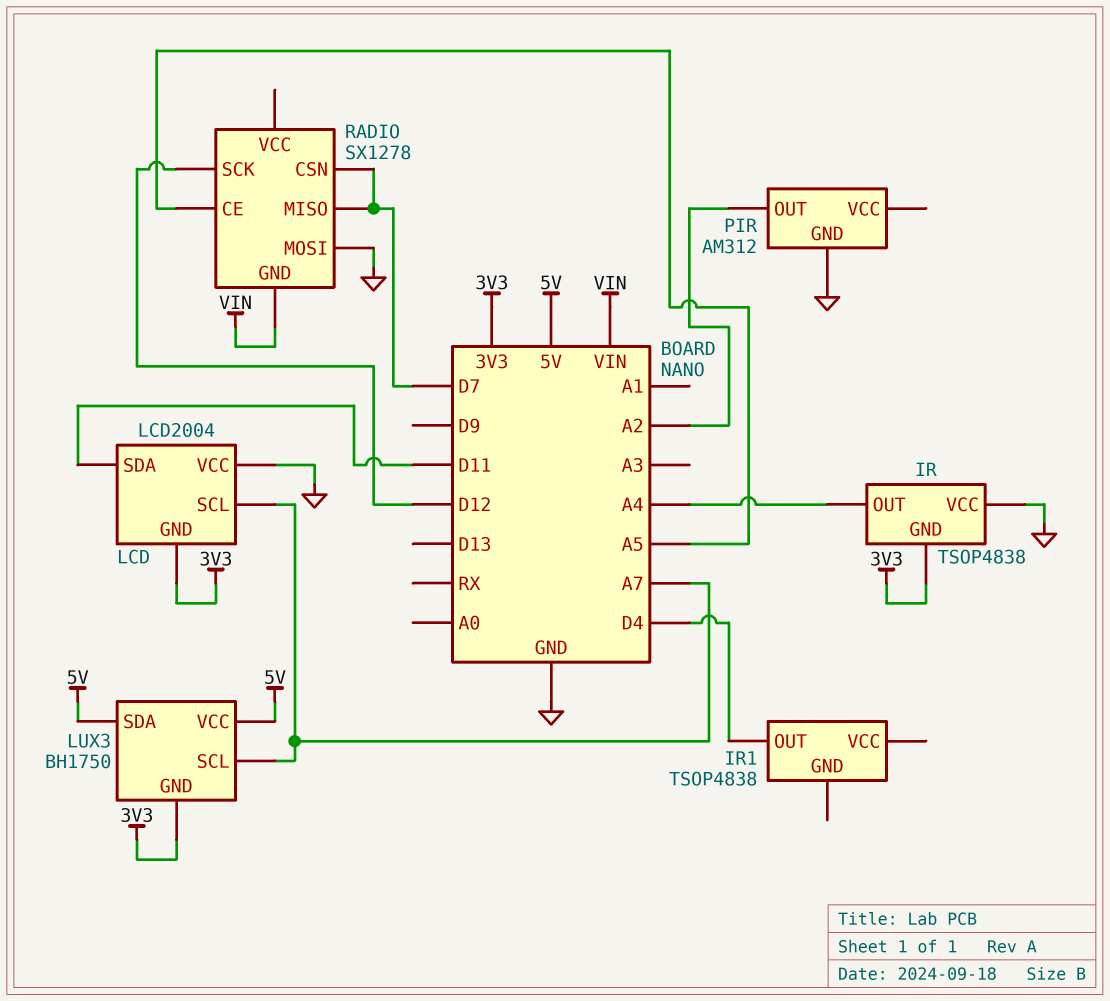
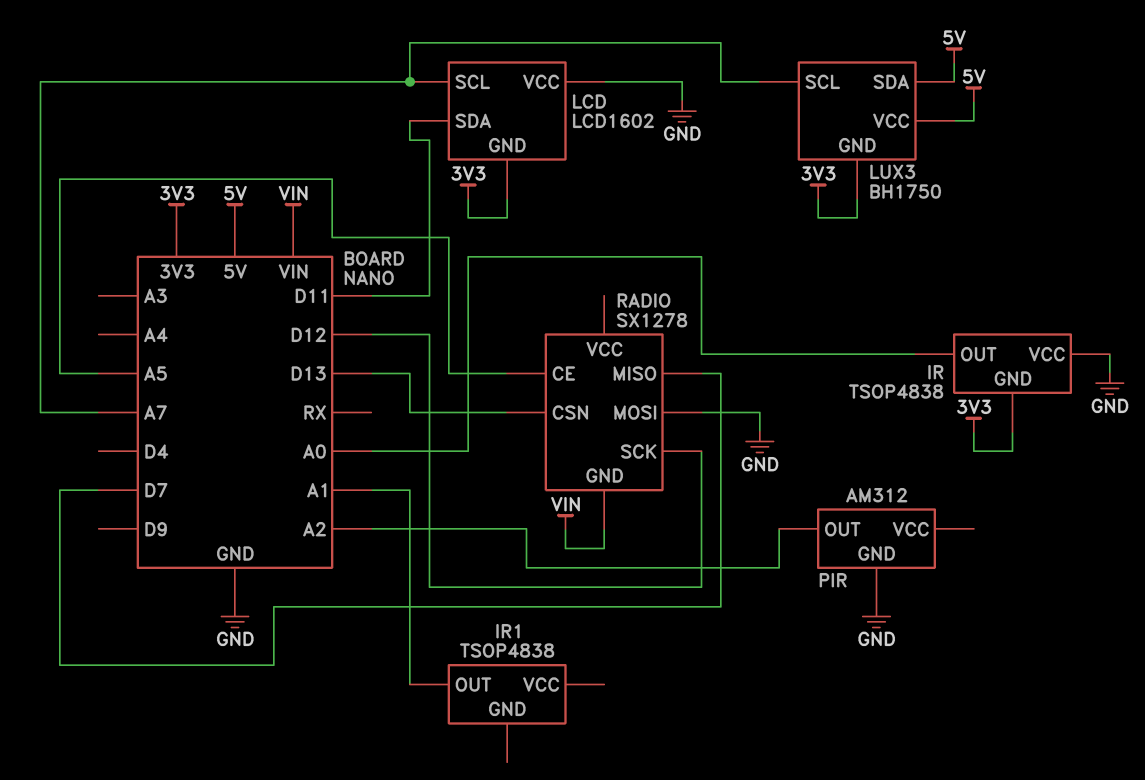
IR pin OUT: A4 -> A0
IR1 pin OUT: D4 -> A1
LCD: LCD2004 -> LCD1602
RADIO pin CSN: D7 -> D13

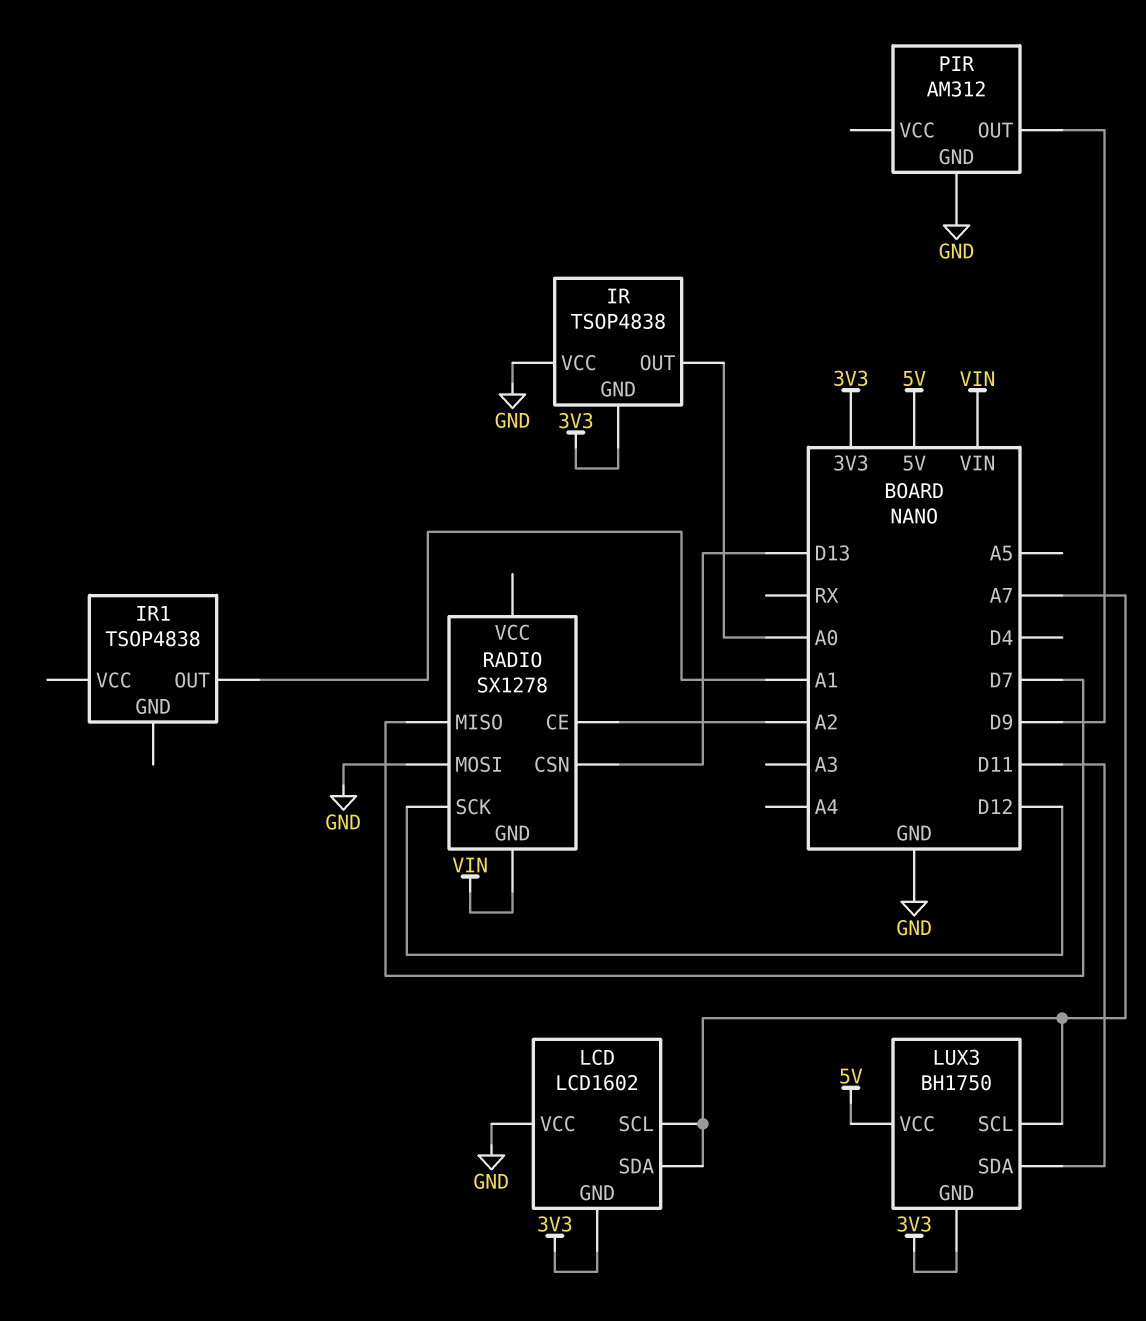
LCD pin SDA: D11 -> A7
LUX3 pin SDA: 5V -> D11
PIR pin OUT: A2 -> D9
RADIO pin CE: A5 -> A2

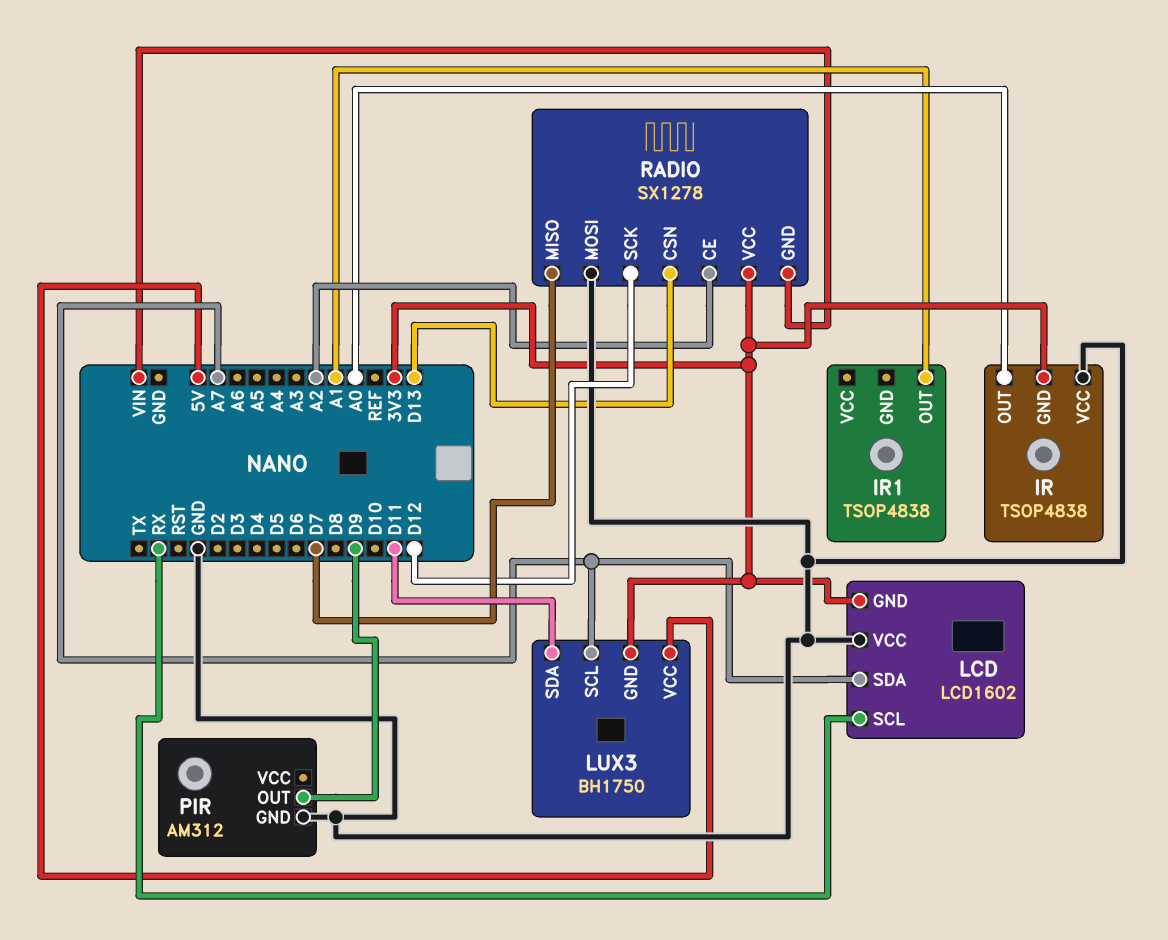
LCD pin SCL: A7 -> RX
RADIO pin VCC: none -> 3V3

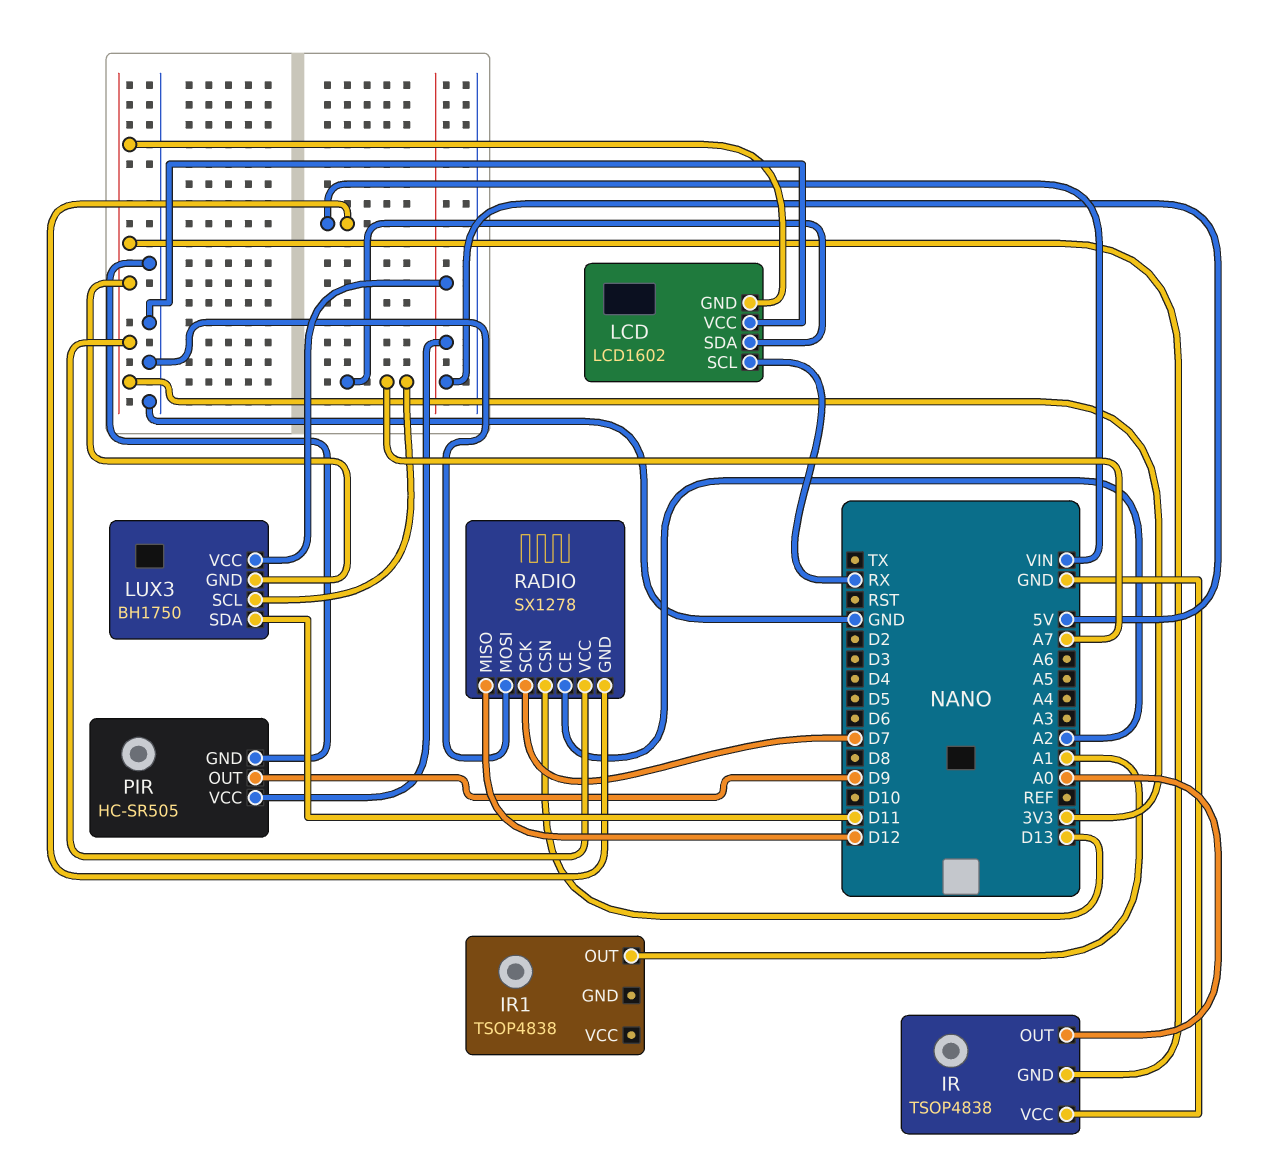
PIR: AM312 -> HC-SR505
PIR pin VCC: none -> 5V
RADIO pin MISO: D7 -> D12
RADIO pin SCK: D12 -> D7

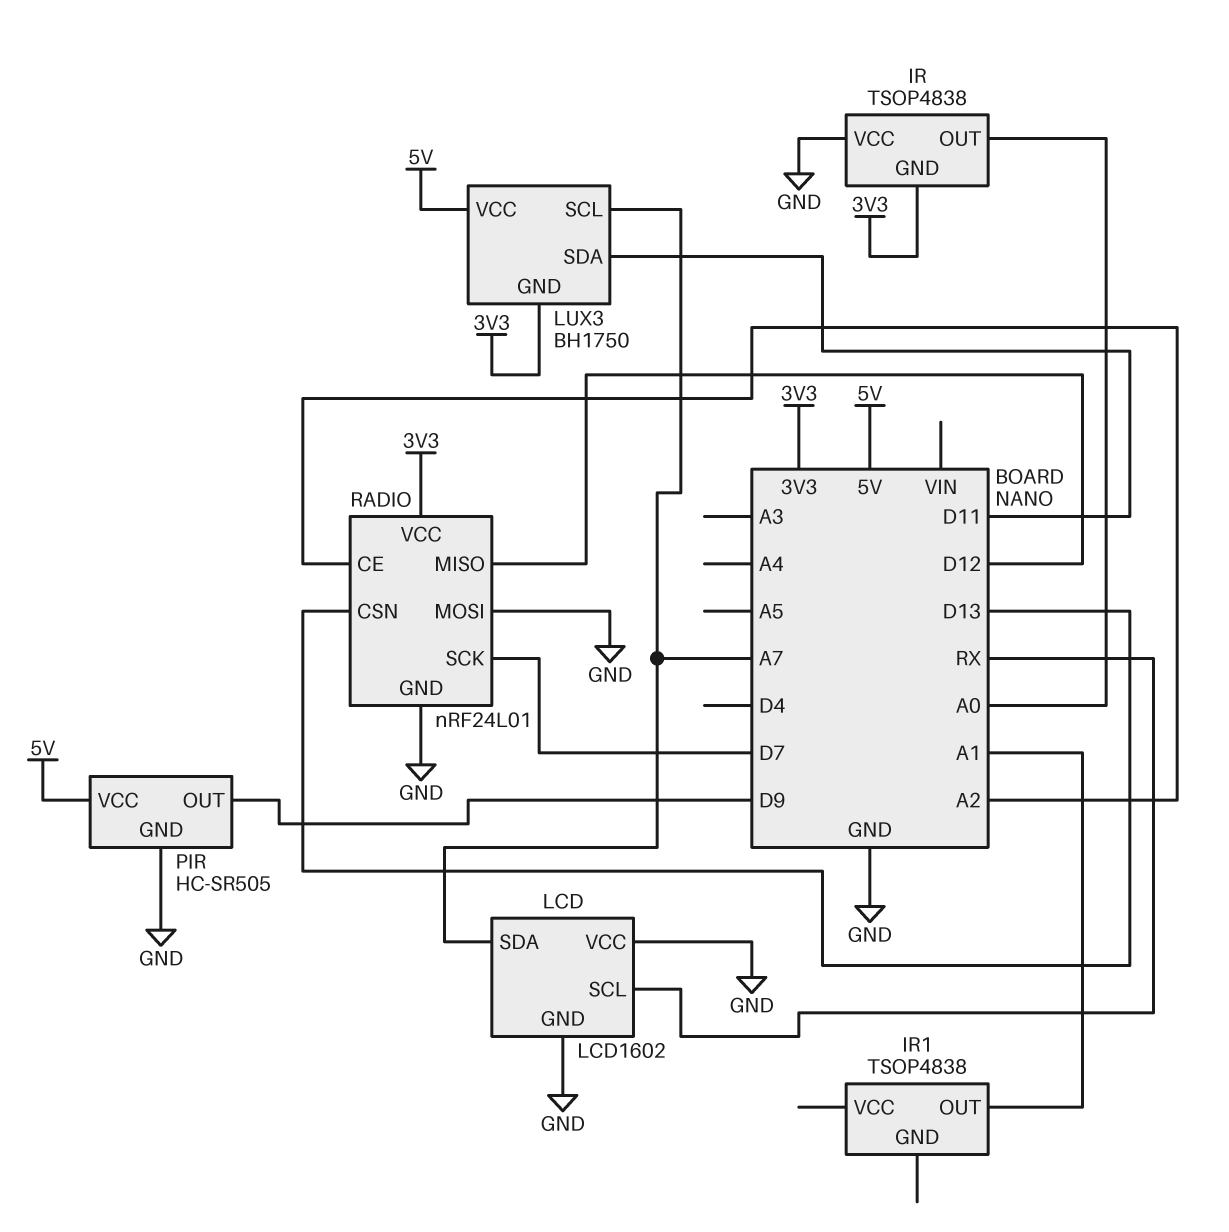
LCD pin GND: 3V3 -> GND
RADIO: SX1278 -> nRF24L01
RADIO pin GND: VIN -> GND

